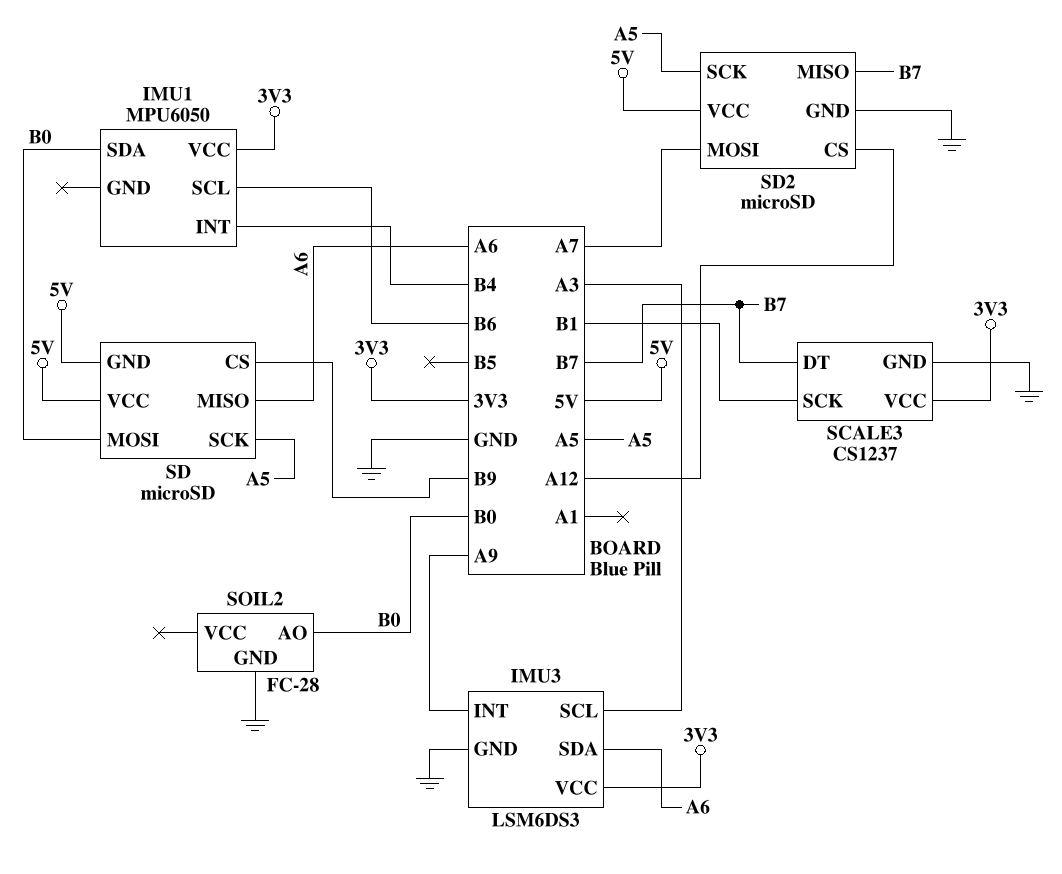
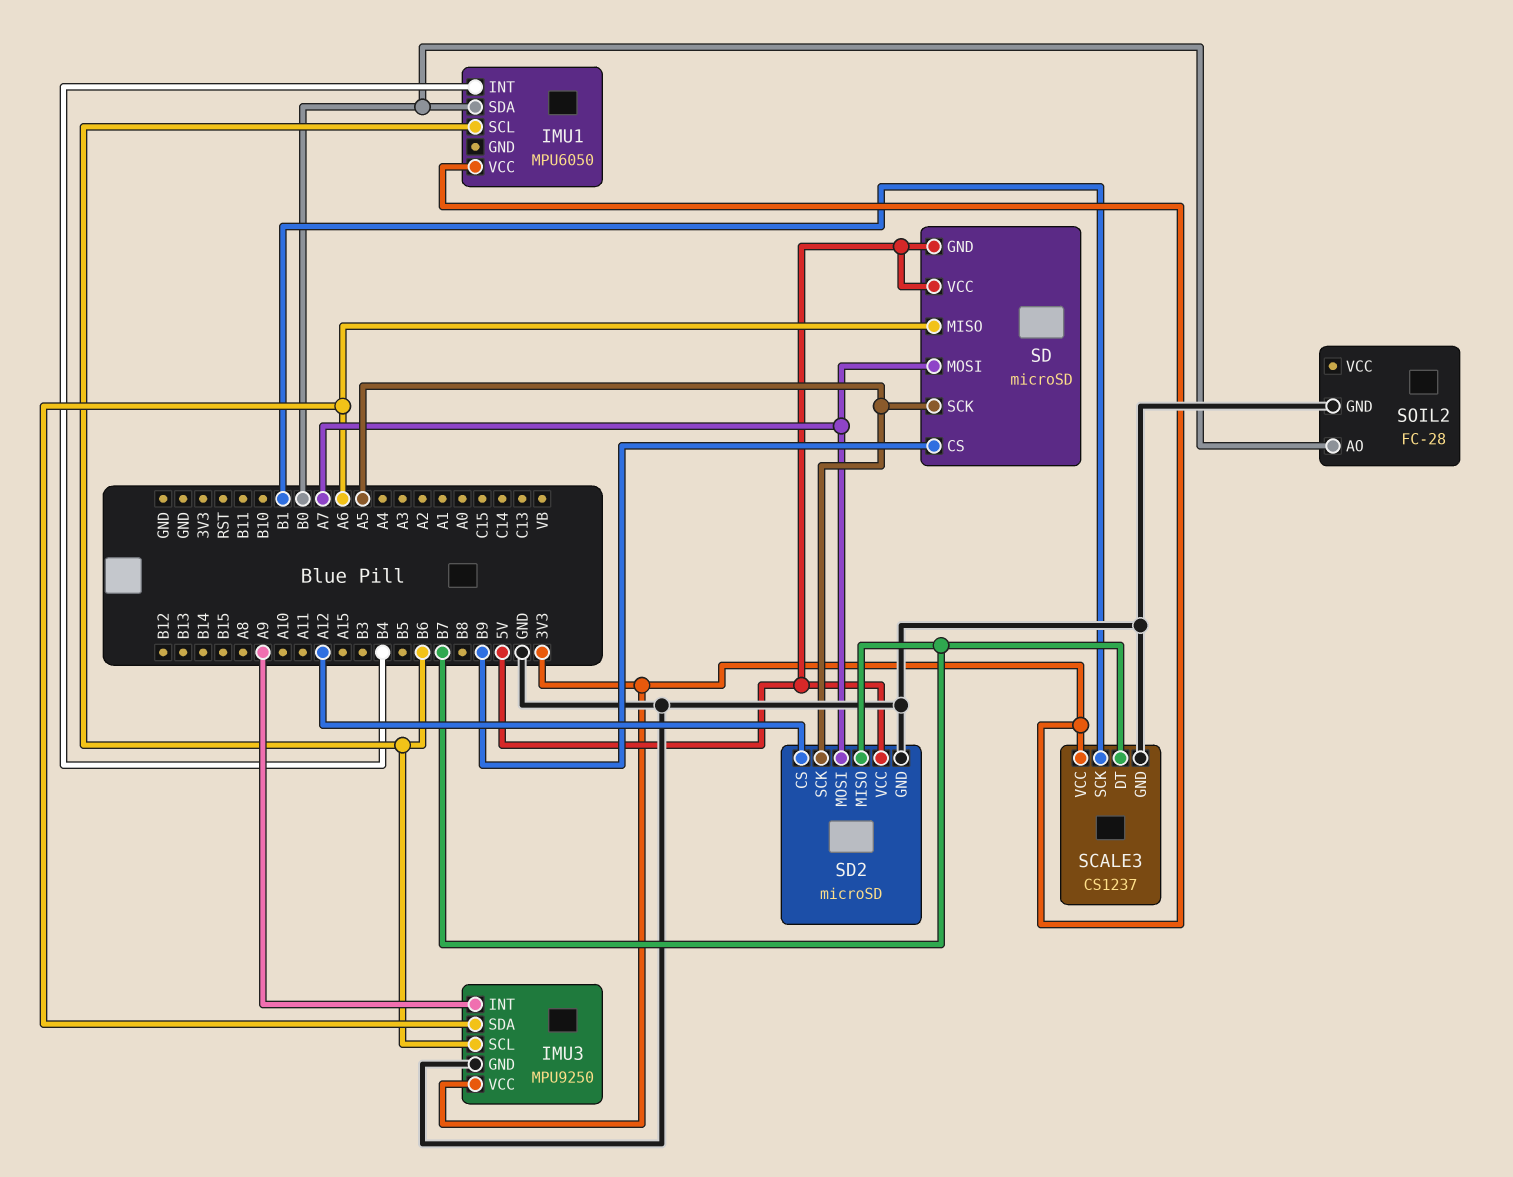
IMU3: LSM6DS3 -> MPU9250
IMU3 pin SCL: A3 -> B6
SD pin MOSI: B0 -> A7

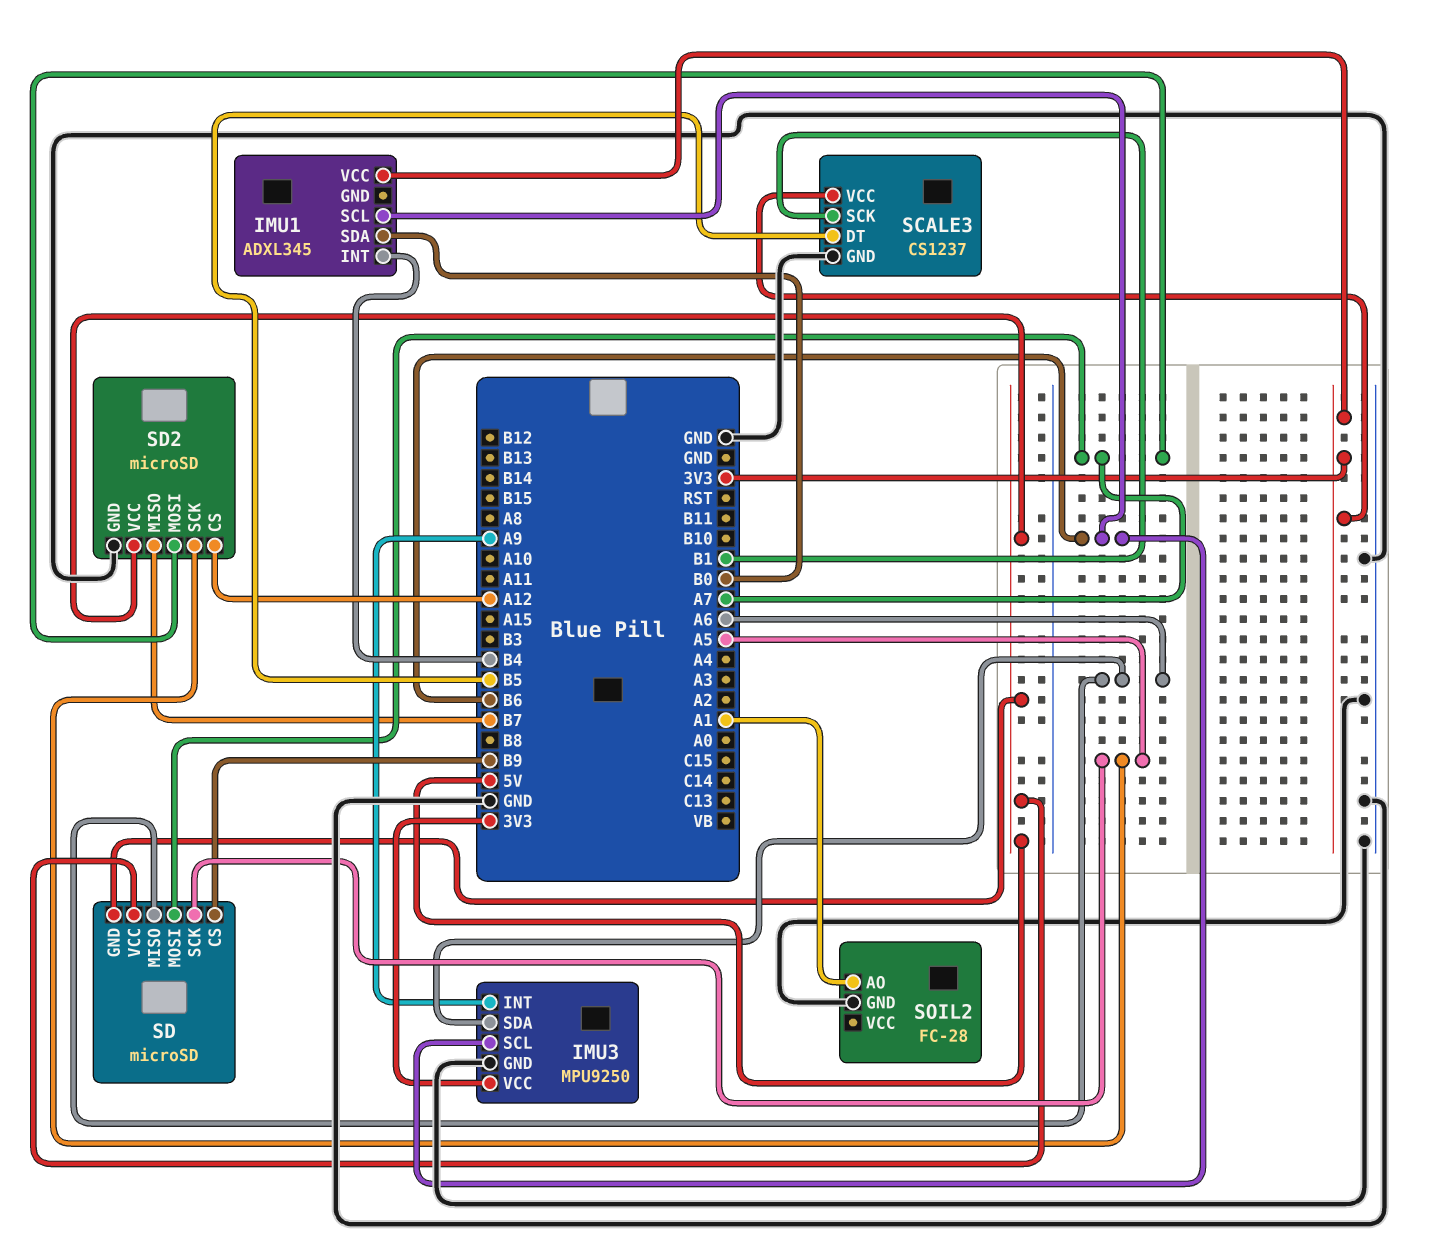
IMU1: MPU6050 -> ADXL345
SCALE3 pin DT: B7 -> B5
SOIL2 pin AO: B0 -> A1

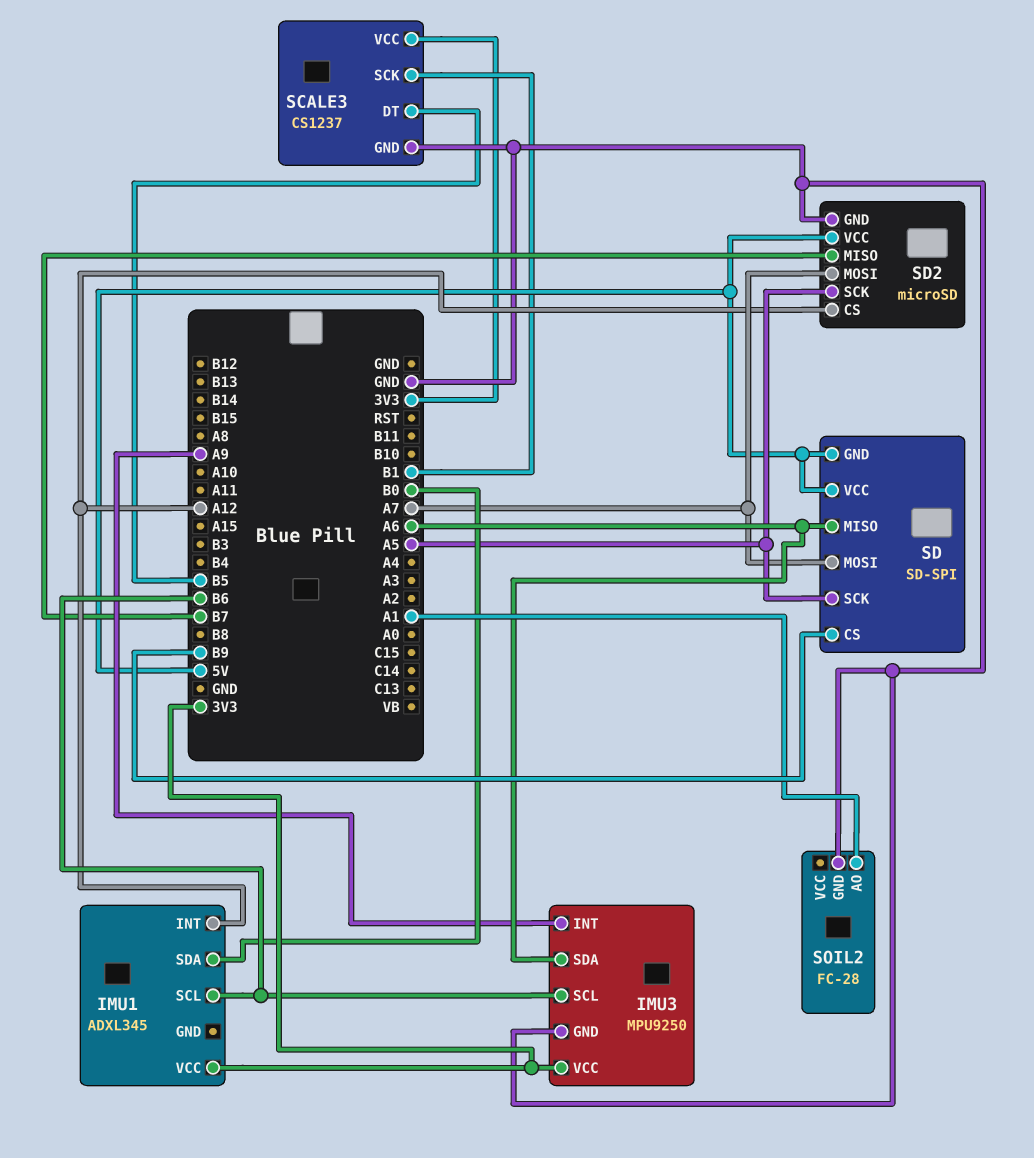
IMU1 pin INT: B4 -> A12
SD: microSD -> SD-SPI

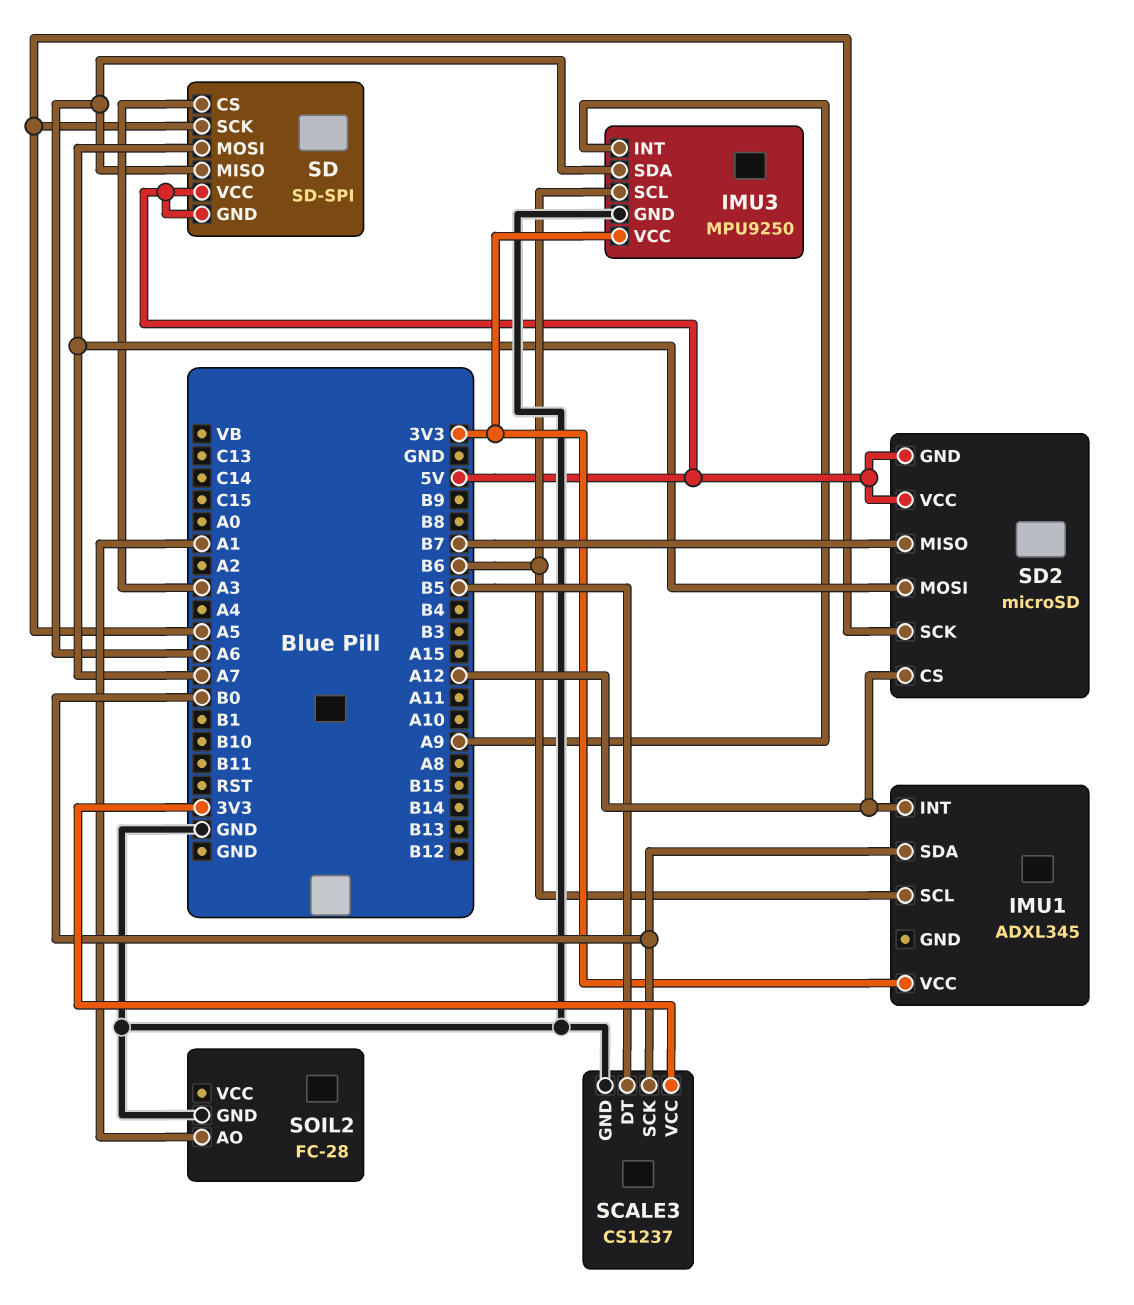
SCALE3 pin SCK: B1 -> B0
SD pin CS: B9 -> A3
SD2 pin GND: GND -> 5V

